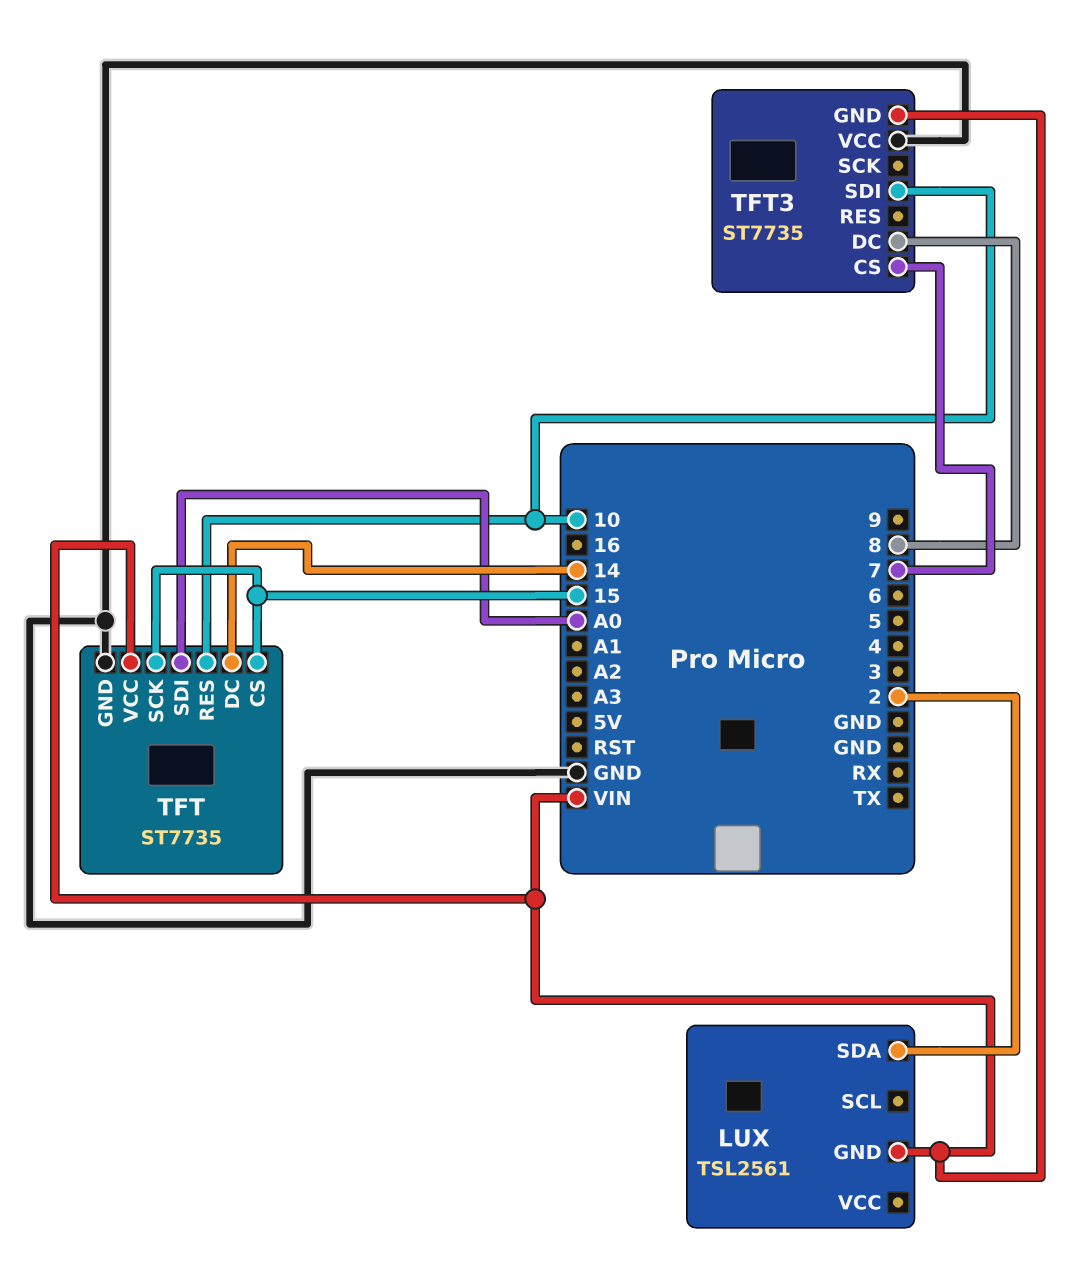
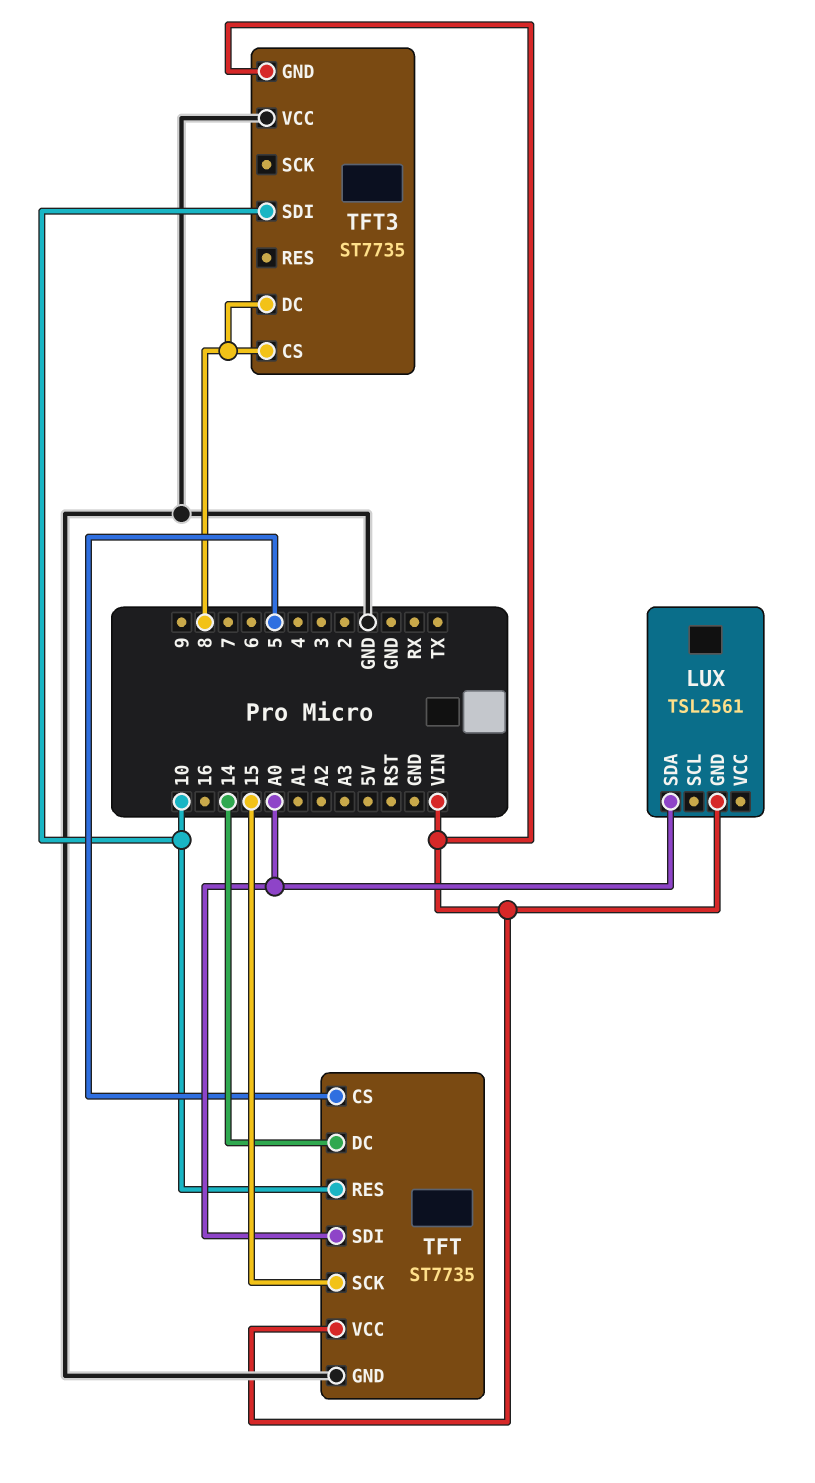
LUX pin SDA: 2 -> A0
TFT pin CS: 15 -> 5
TFT3 pin CS: 7 -> 8

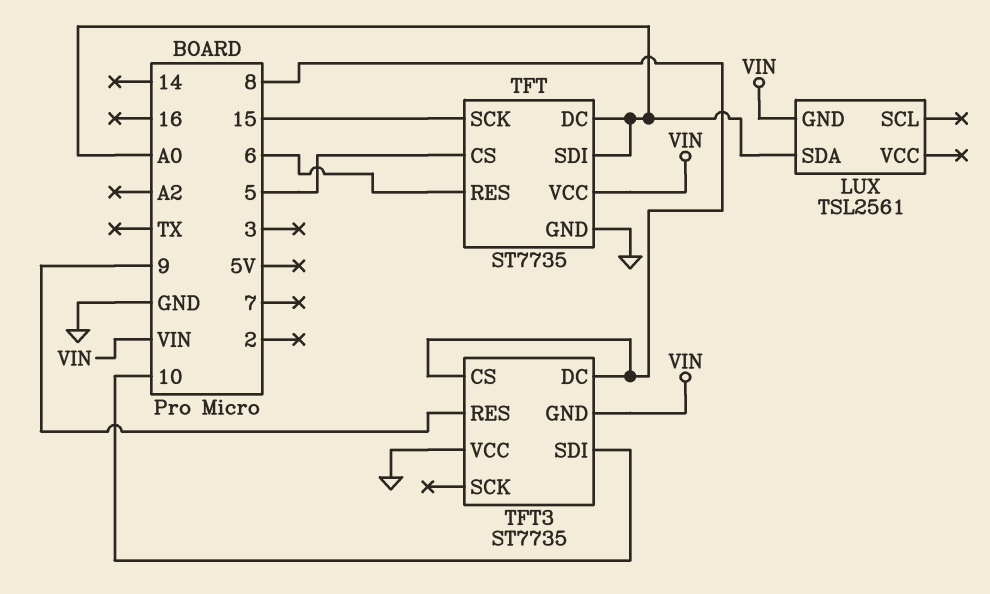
TFT pin DC: 14 -> A0
TFT pin RES: 10 -> 6
TFT3 pin RES: none -> 9

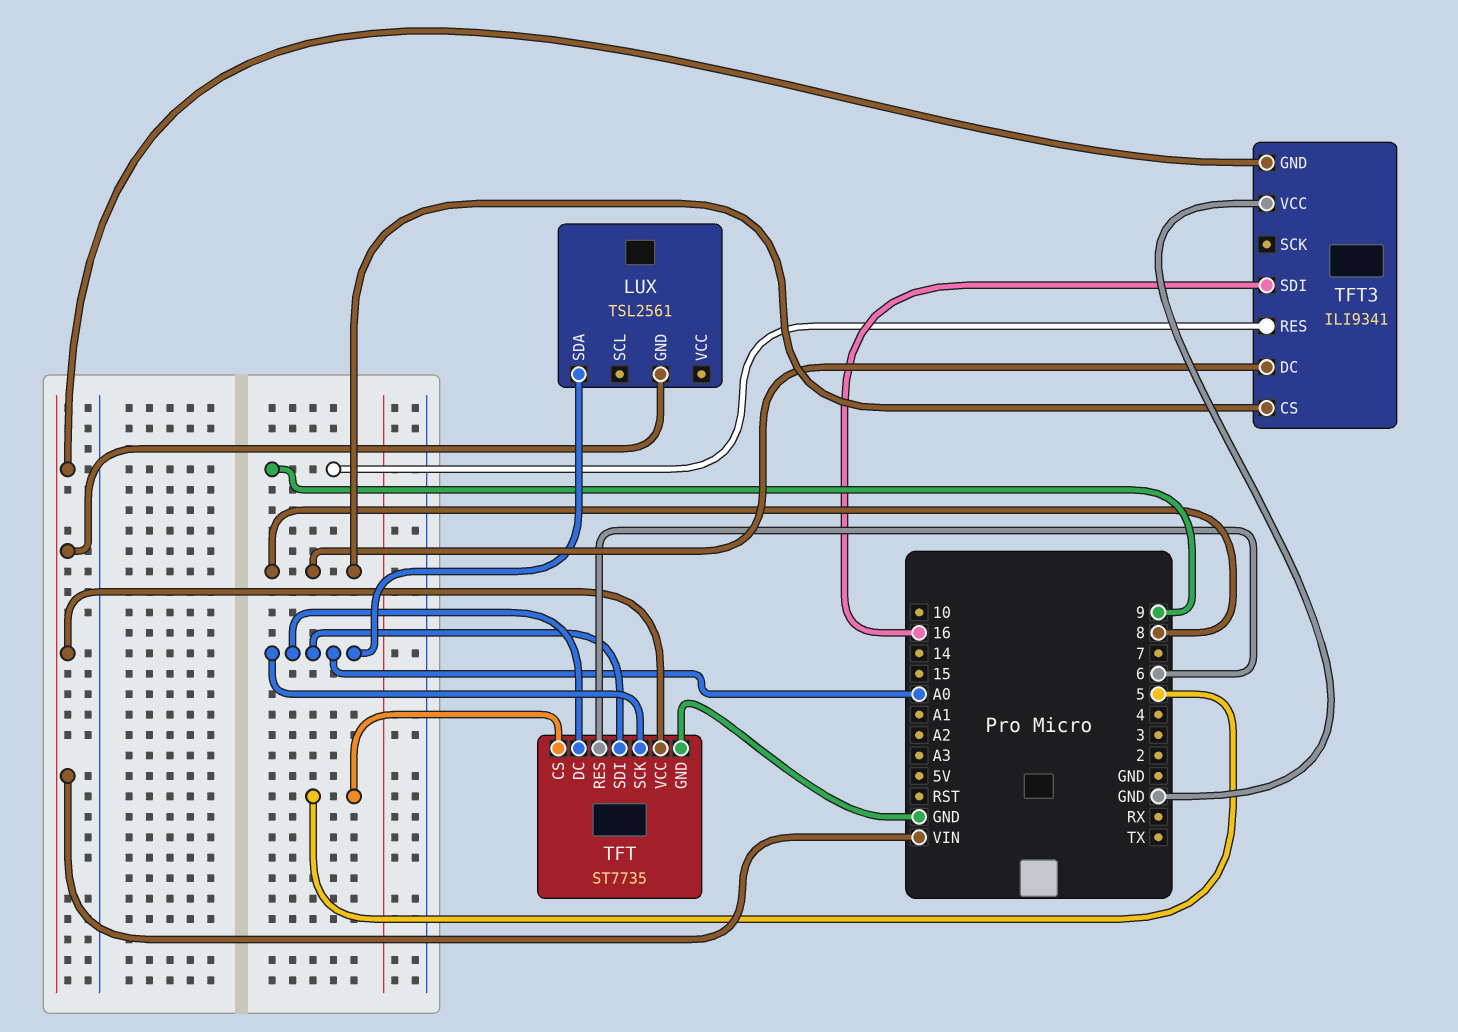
TFT pin SCK: 15 -> A0
TFT3: ST7735 -> ILI9341
TFT3 pin SDI: 10 -> 16

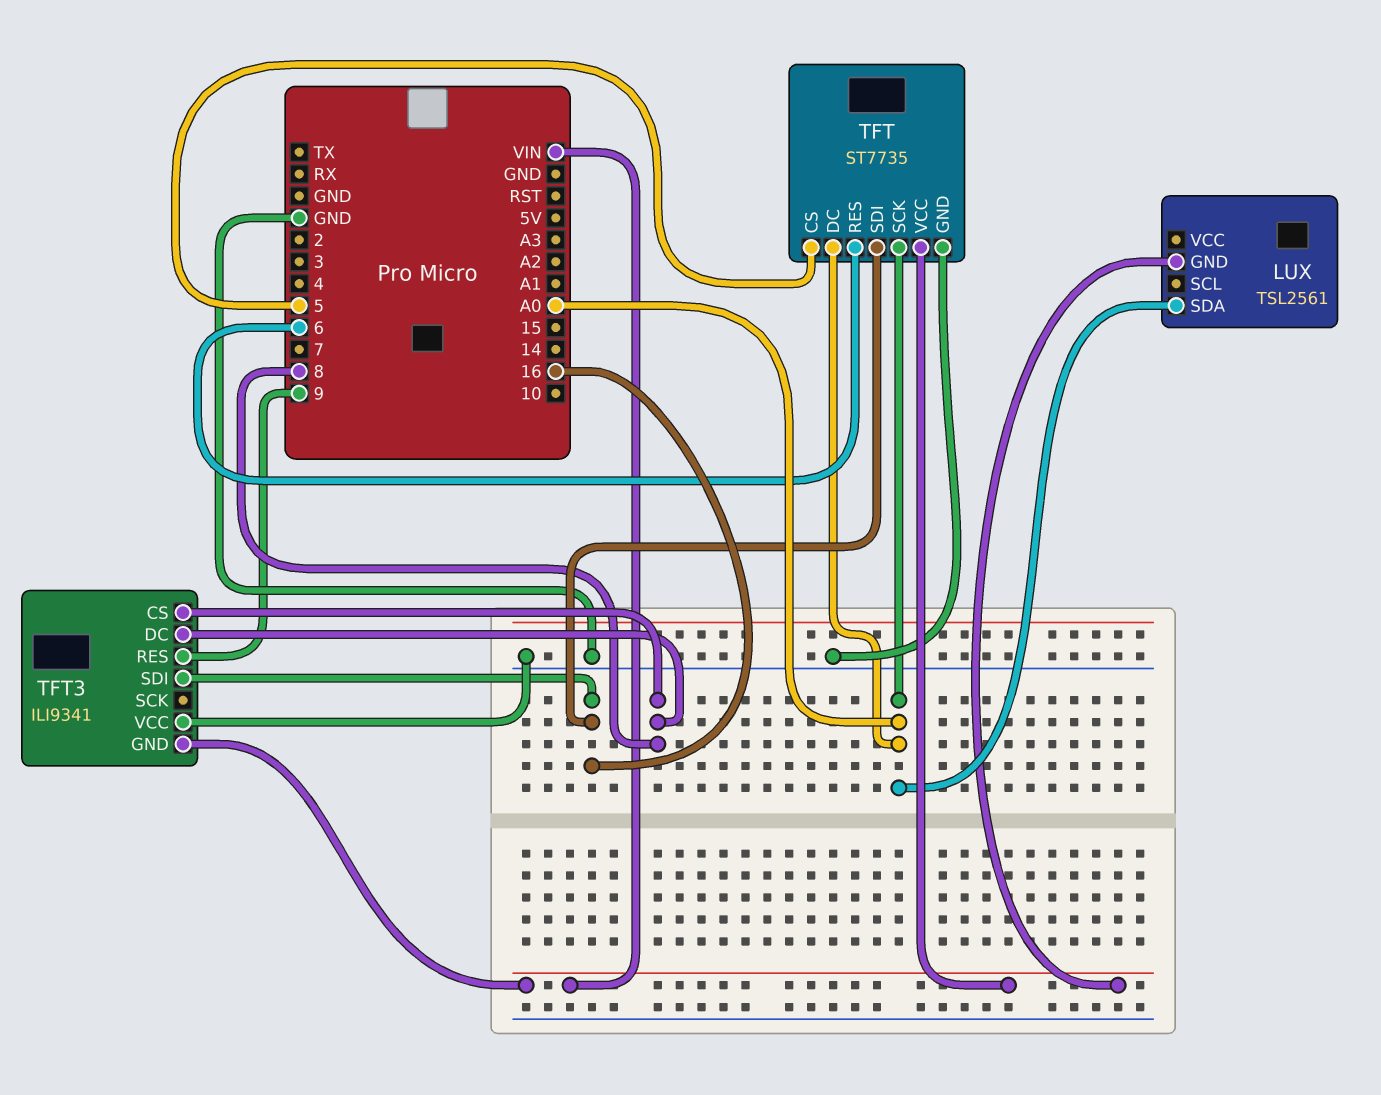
TFT pin SDI: A0 -> 16

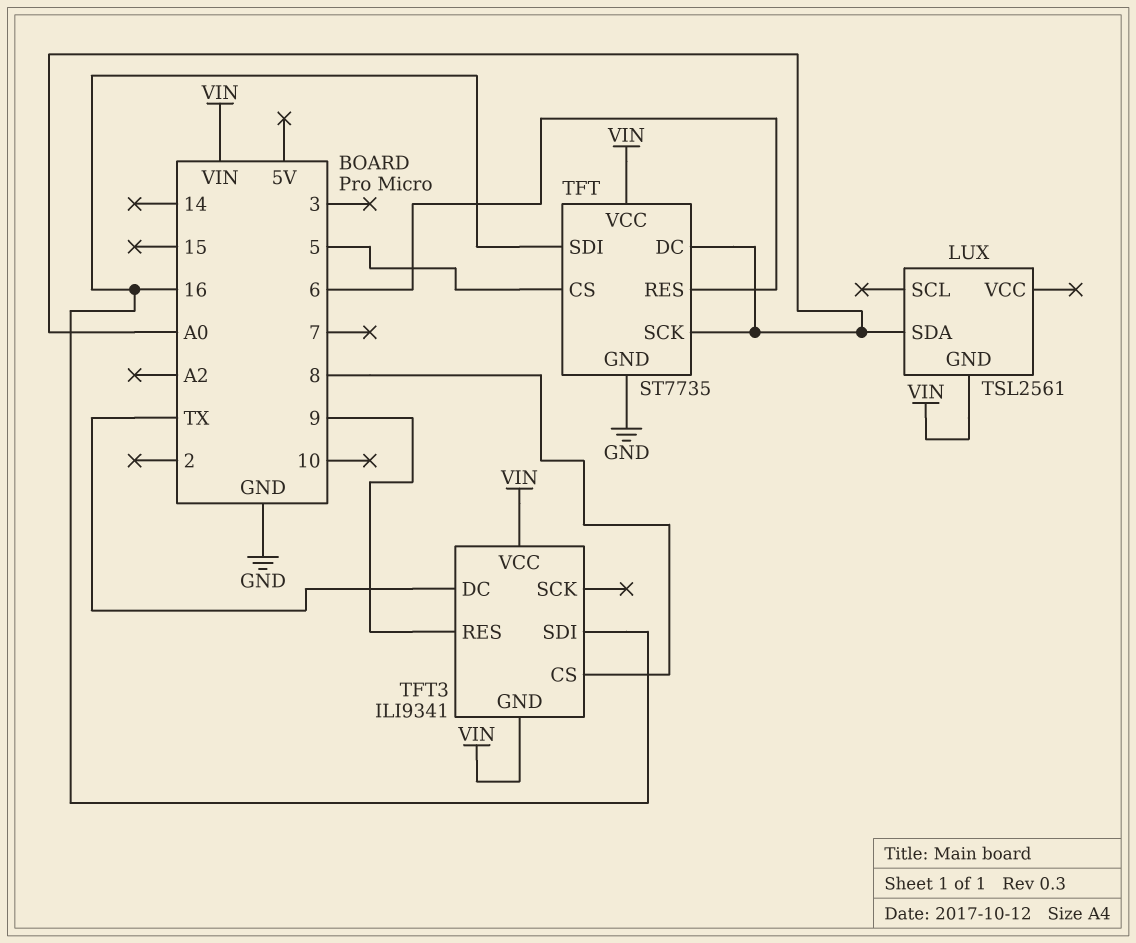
TFT3 pin DC: 8 -> TX
TFT3 pin VCC: GND -> VIN

